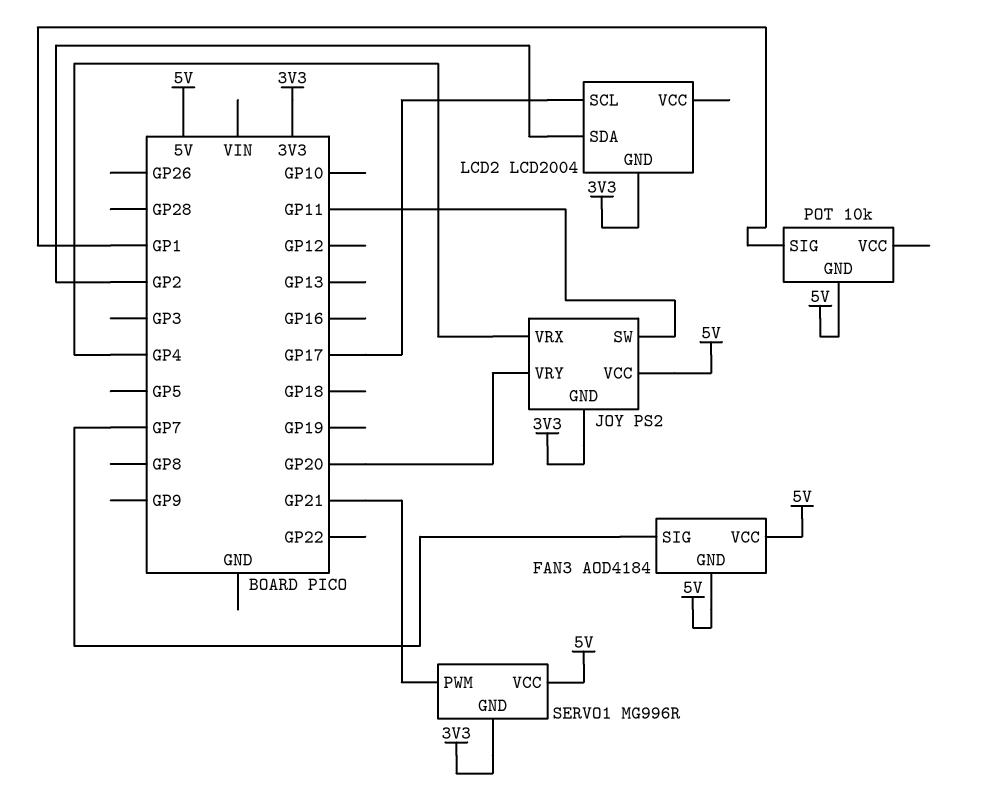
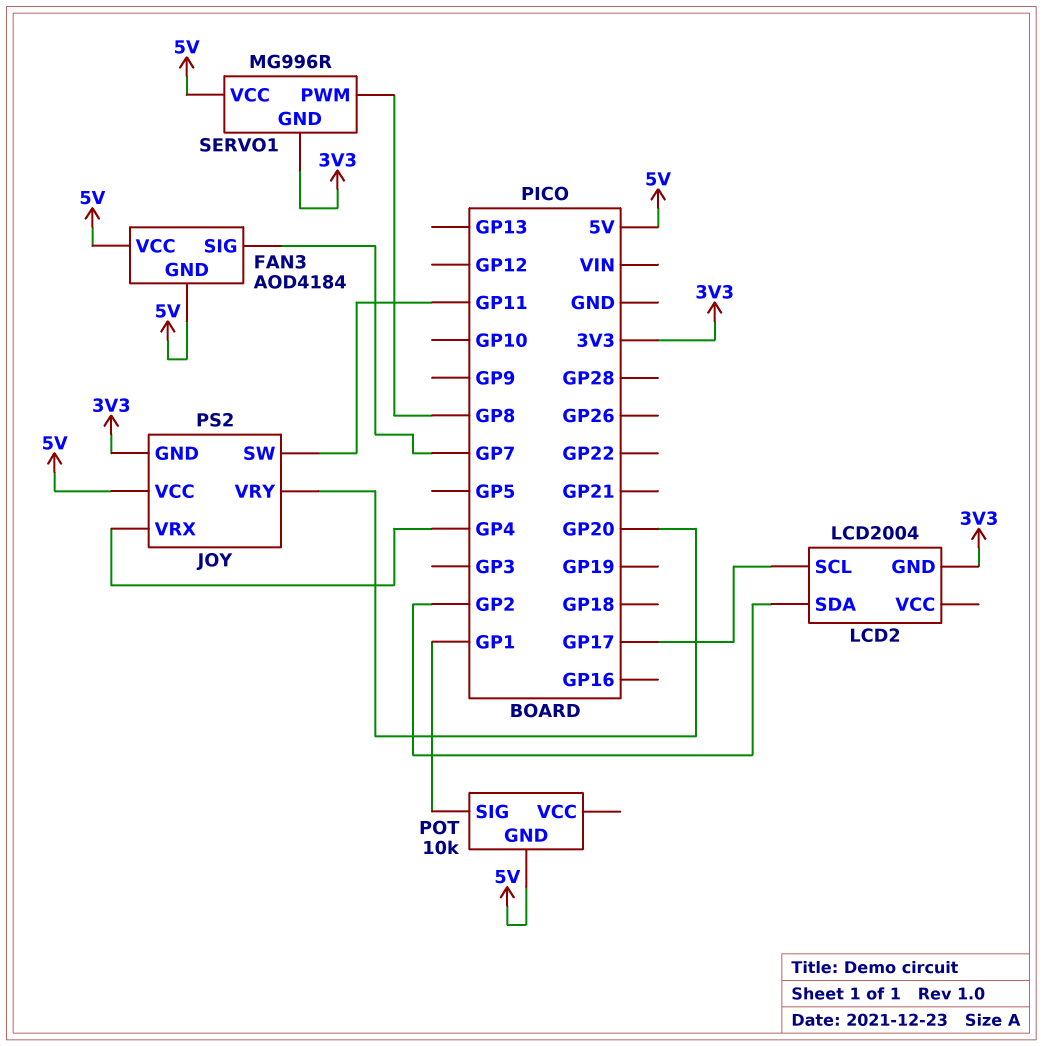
SERVO1 pin PWM: GP21 -> GP8

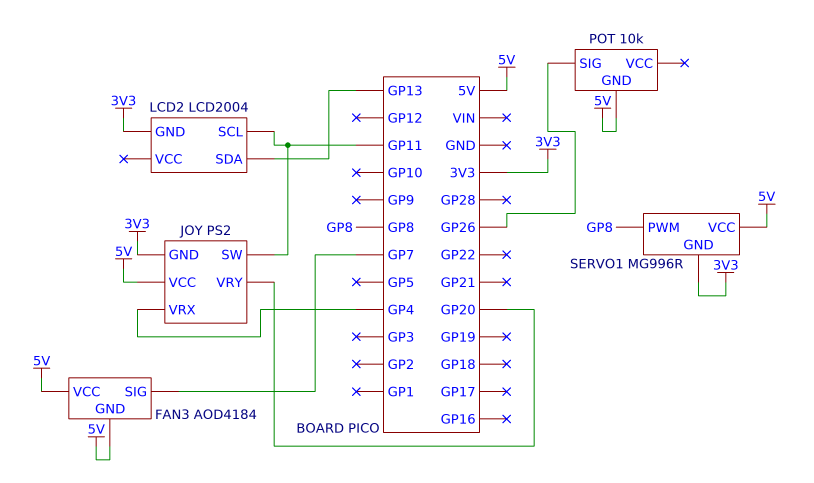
LCD2 pin SCL: GP17 -> GP11
LCD2 pin SDA: GP2 -> GP13
POT pin SIG: GP1 -> GP26

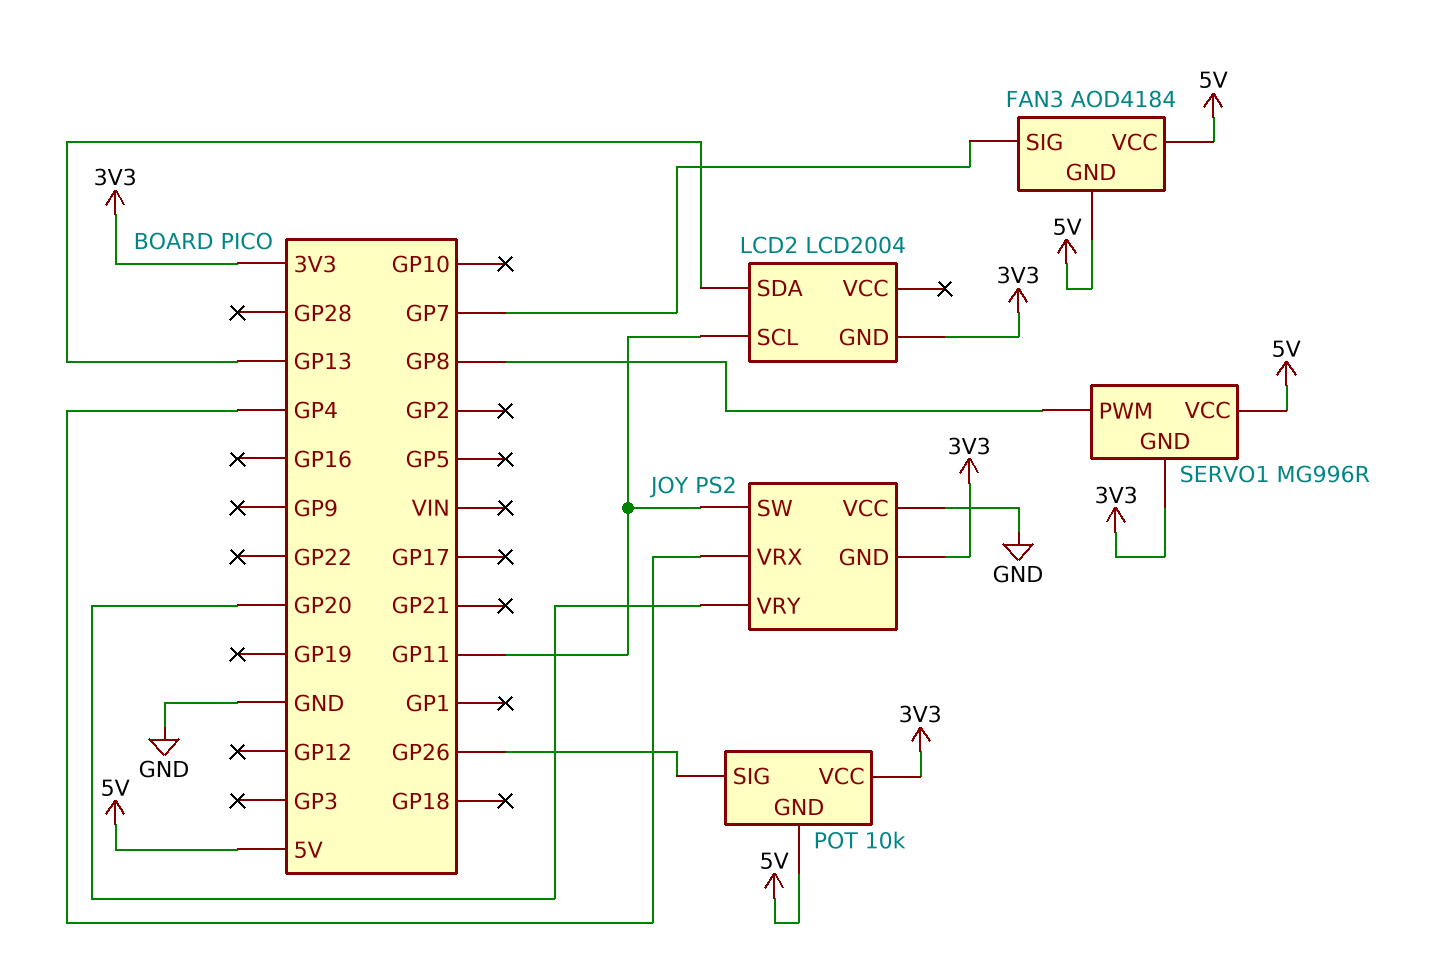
JOY pin VCC: 5V -> GND
POT pin VCC: none -> 3V3

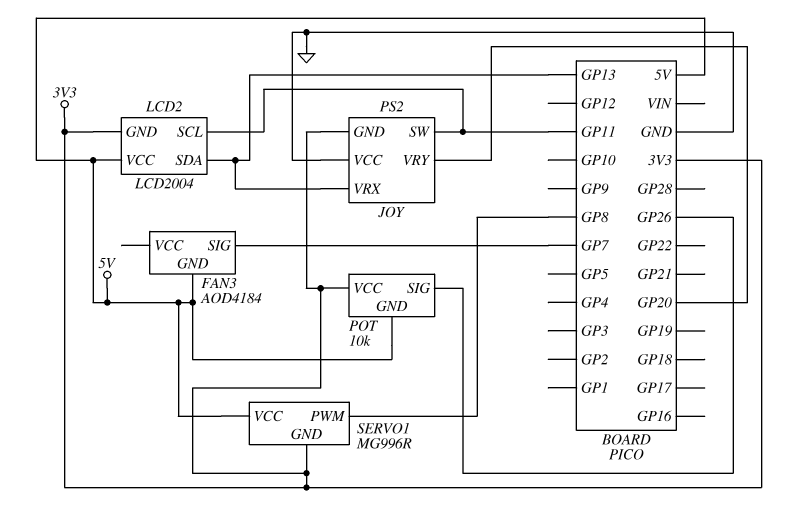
FAN3 pin VCC: 5V -> none
JOY pin VRX: GP4 -> GP13
LCD2 pin VCC: none -> 5V

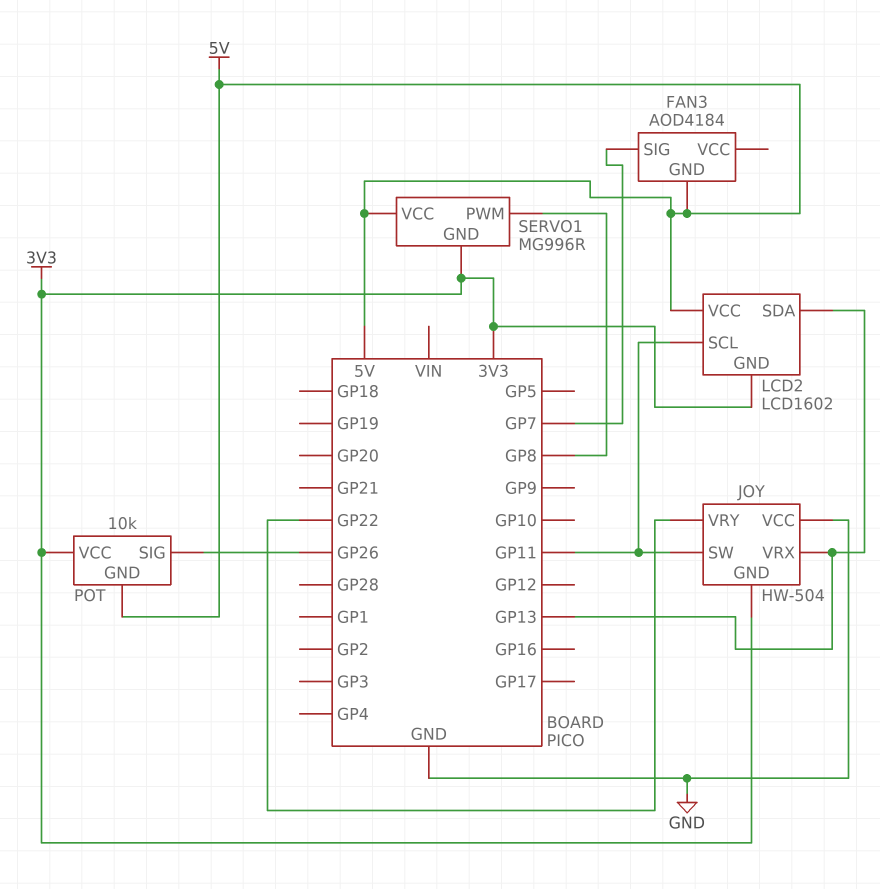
JOY: PS2 -> HW-504
JOY pin VRY: GP20 -> GP22
LCD2: LCD2004 -> LCD1602

